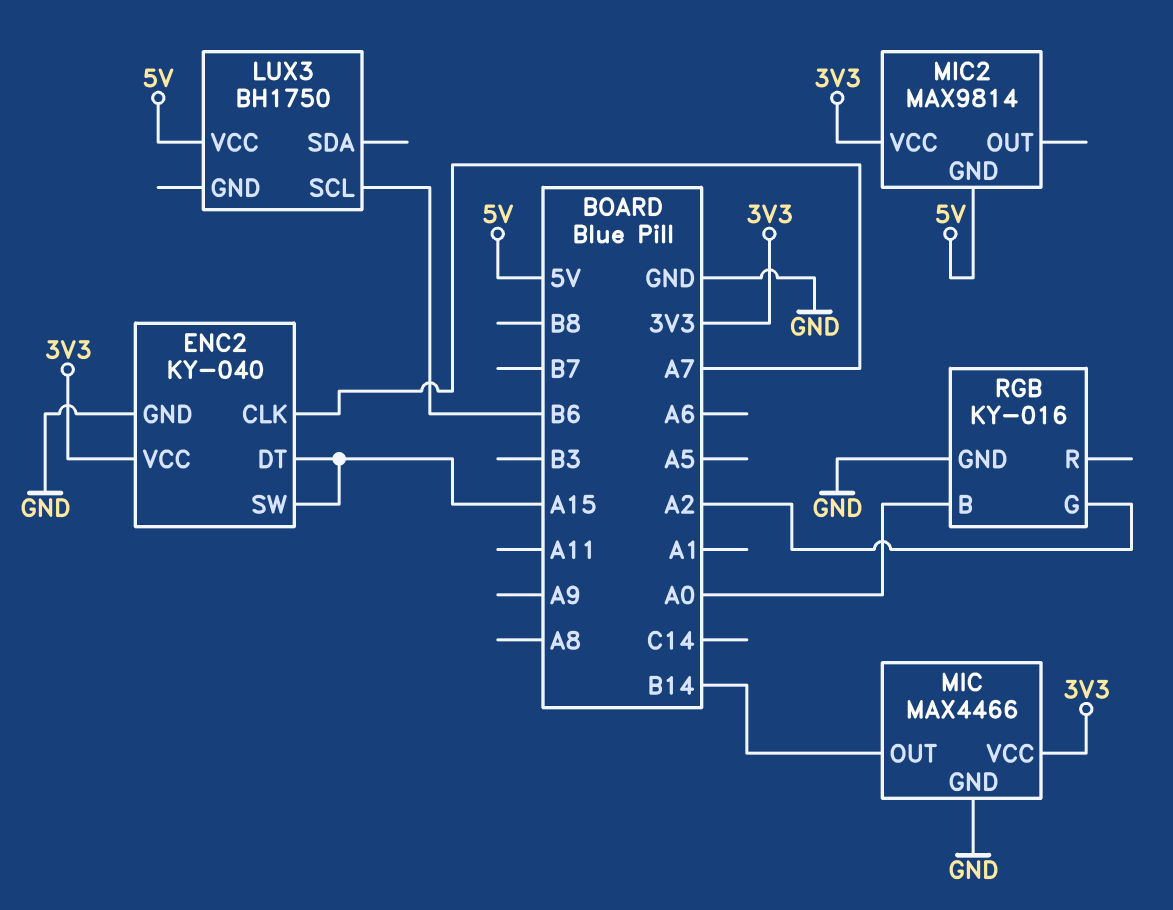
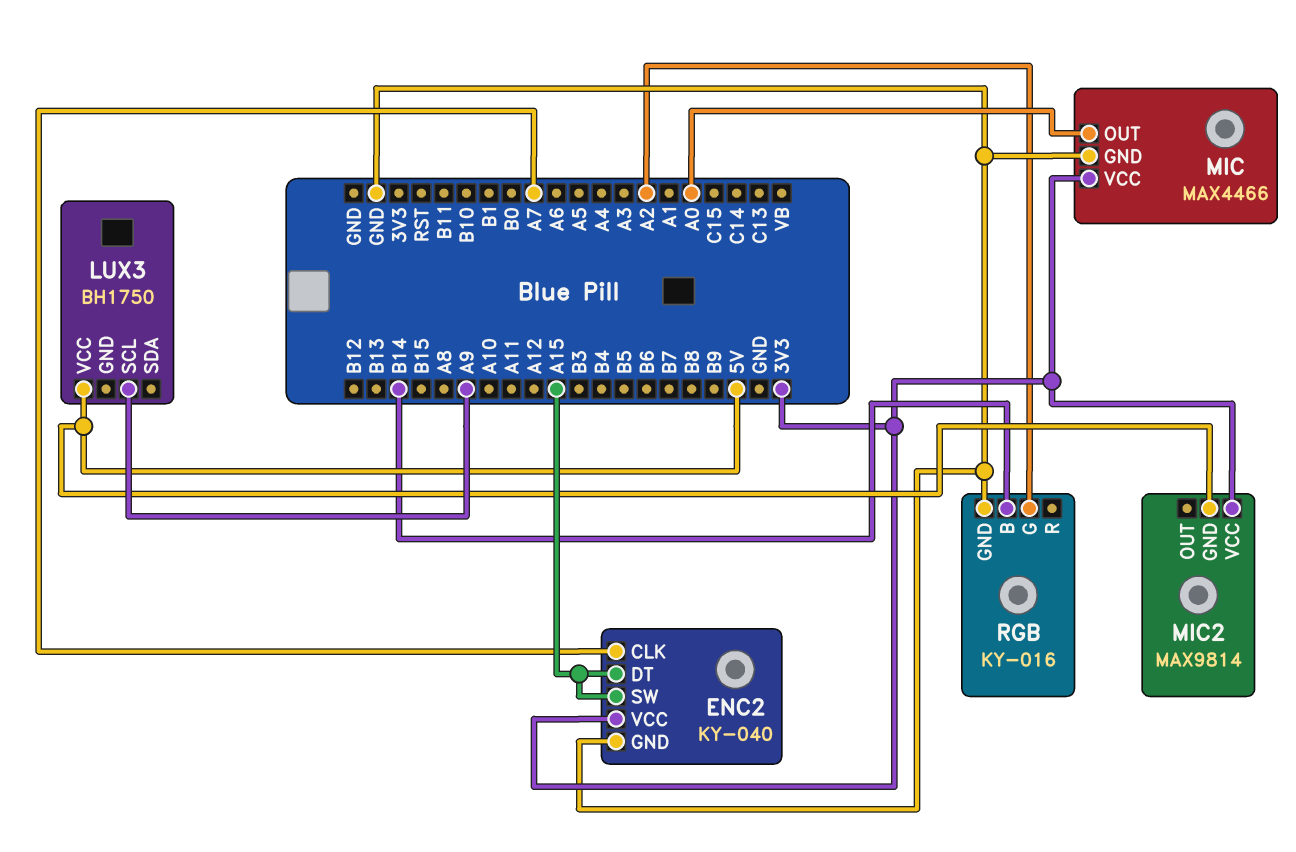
LUX3 pin SCL: B6 -> A9
MIC pin OUT: B14 -> A0
RGB pin B: A0 -> B14

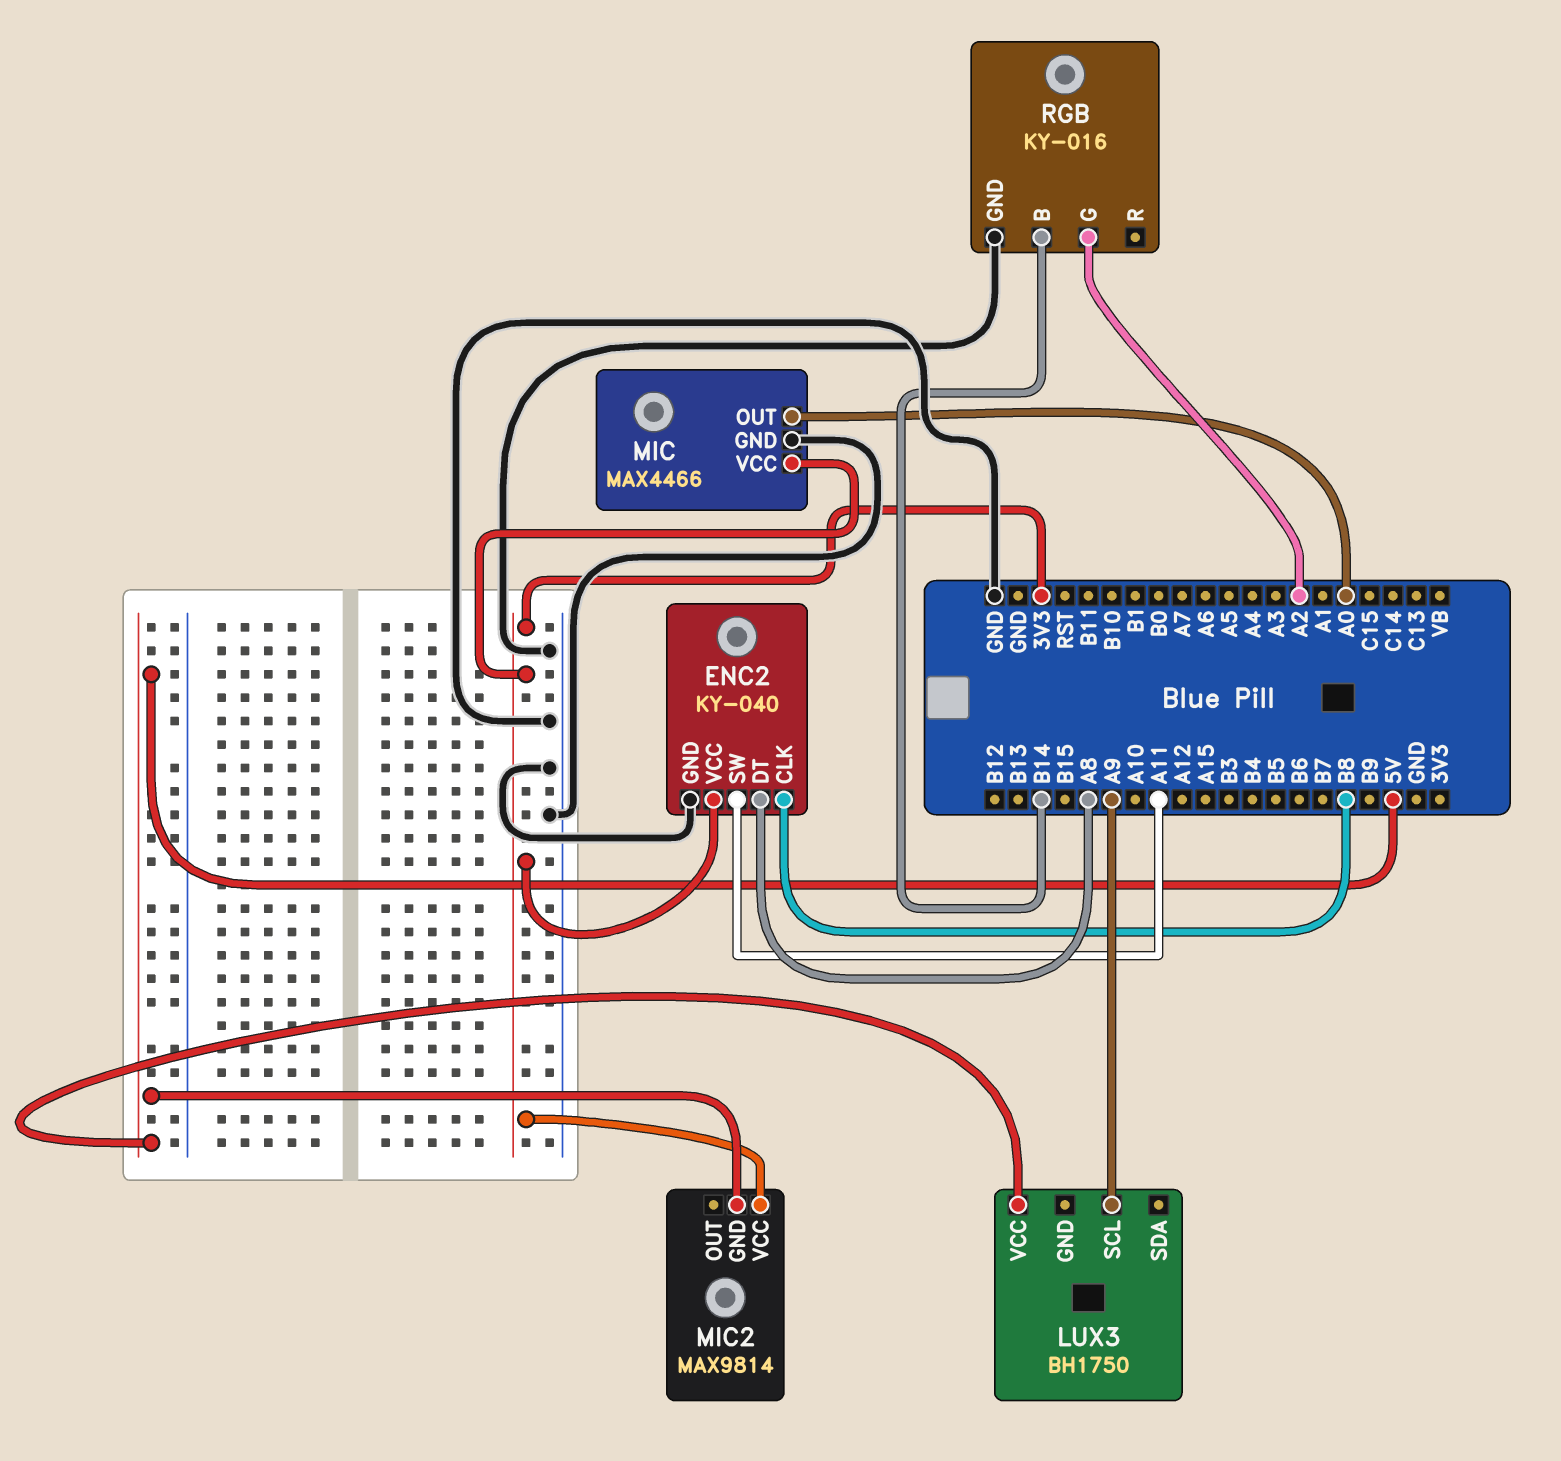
ENC2 pin CLK: A7 -> B8
ENC2 pin DT: A15 -> A8
ENC2 pin SW: A15 -> A11

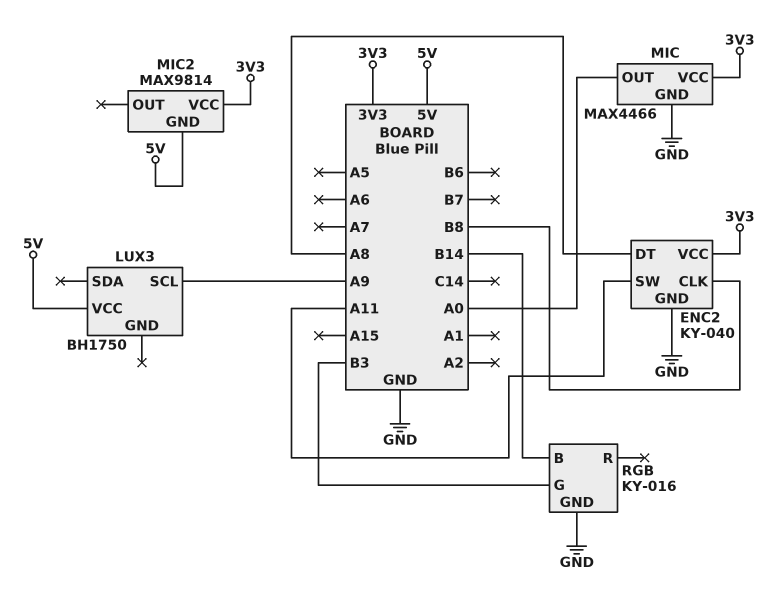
RGB pin G: A2 -> B3

